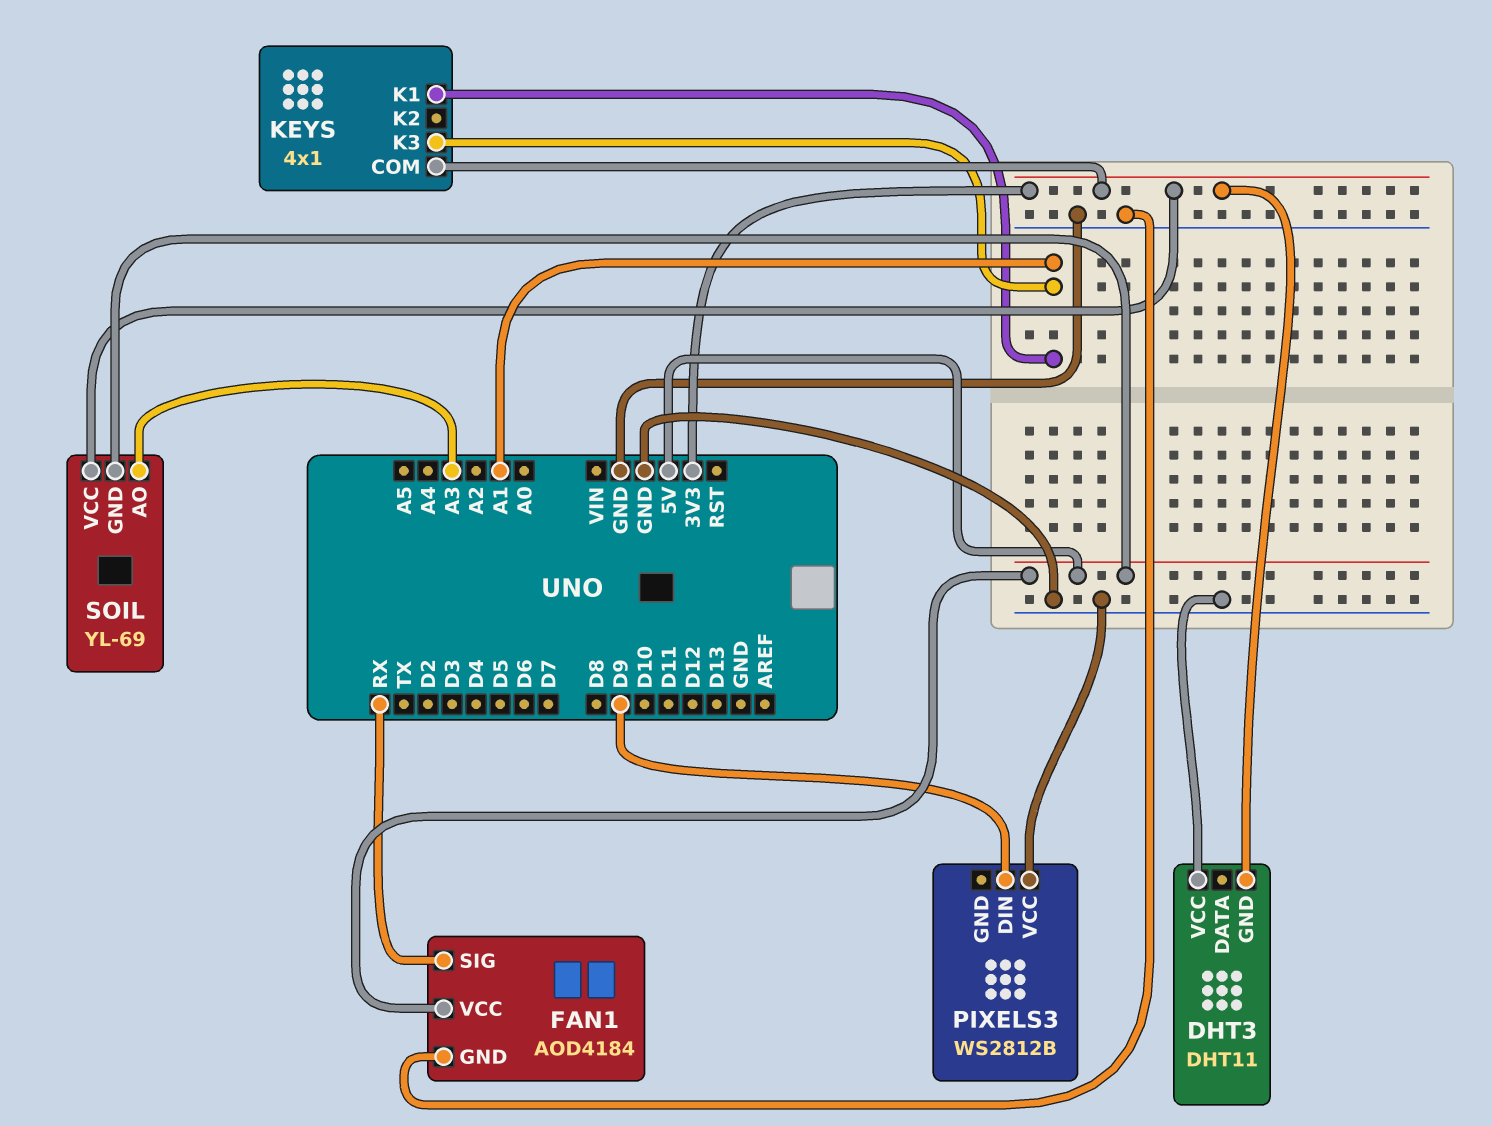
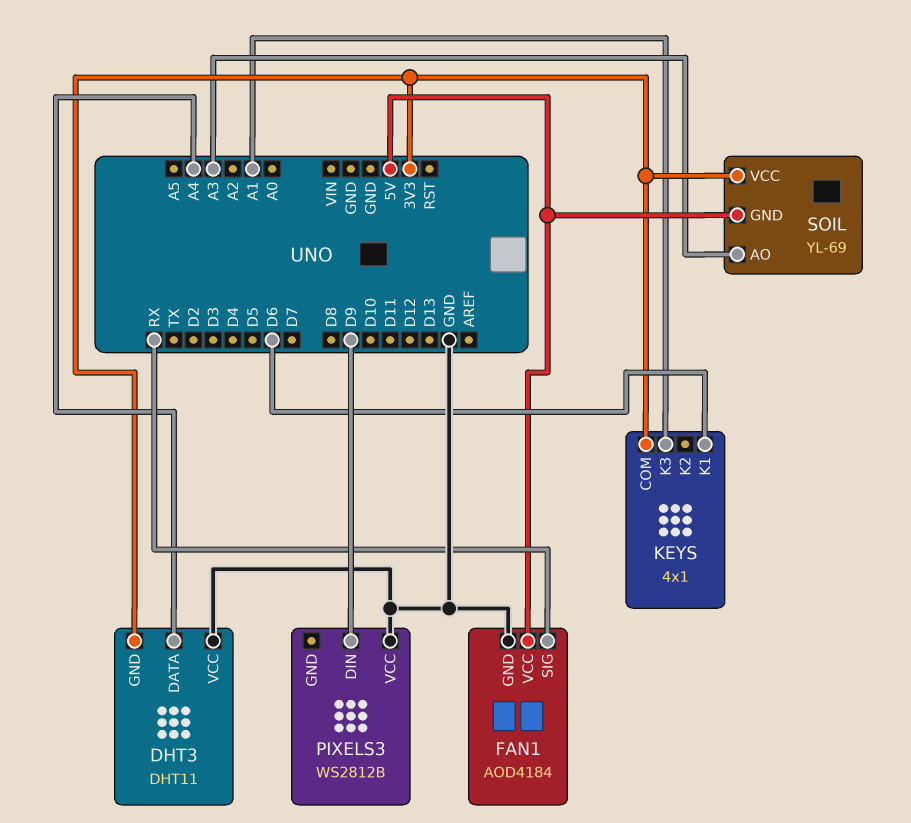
DHT3 pin DATA: none -> A4
KEYS pin K1: A1 -> D6

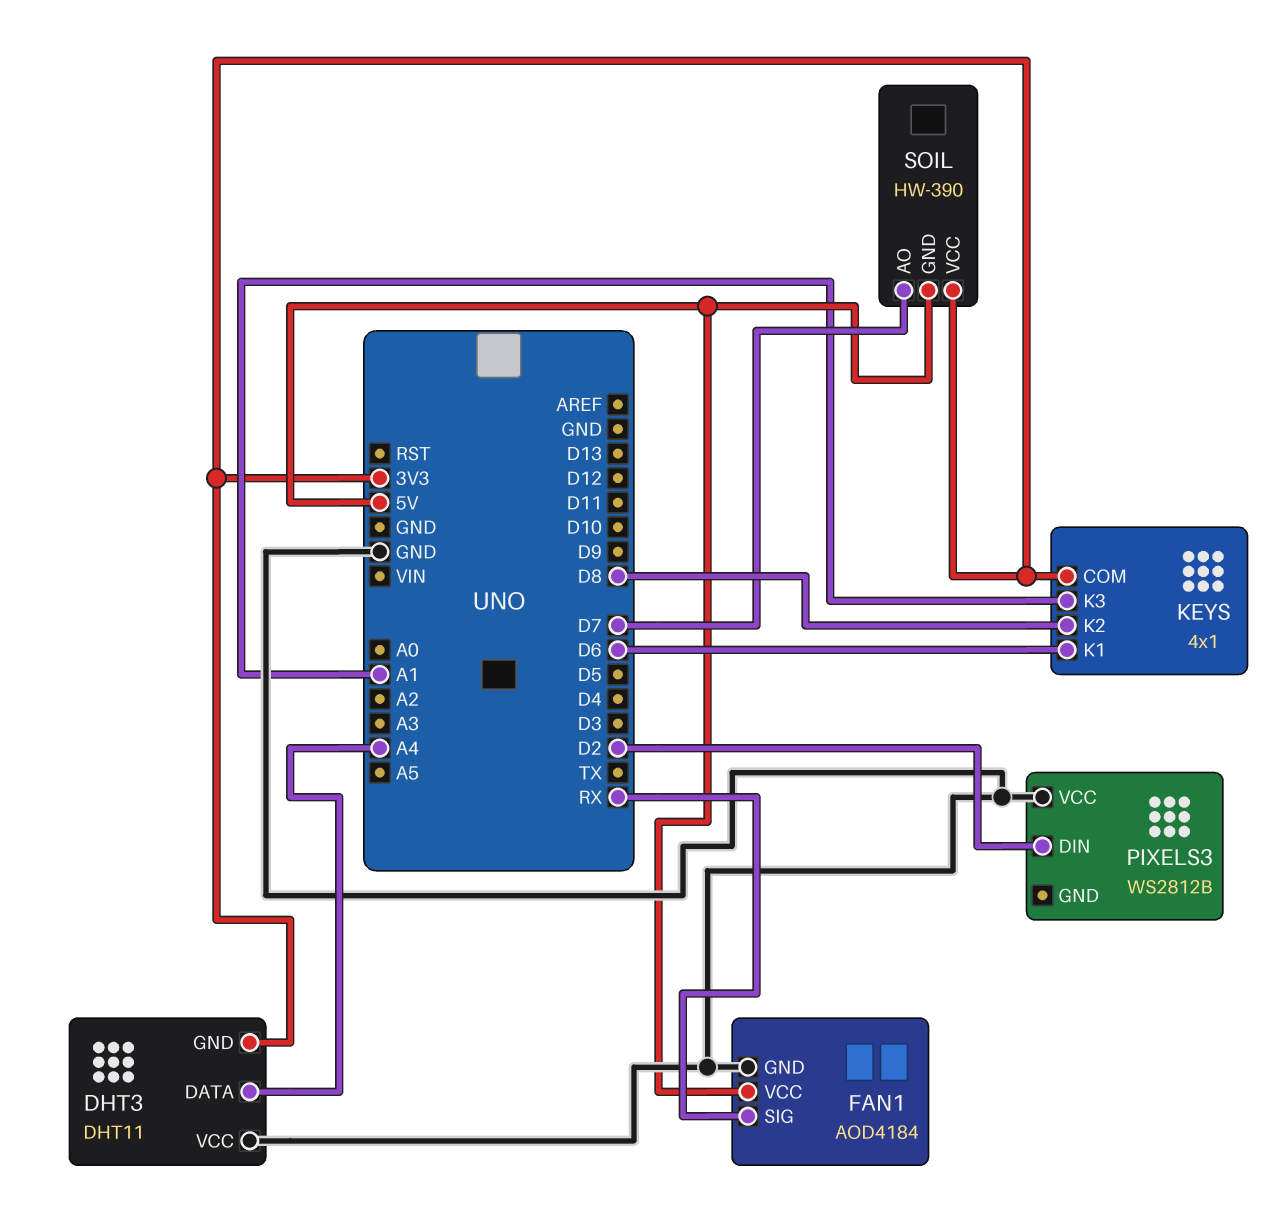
KEYS pin K2: none -> D8
PIXELS3 pin DIN: D9 -> D2
SOIL: YL-69 -> HW-390
SOIL pin AO: A3 -> D7

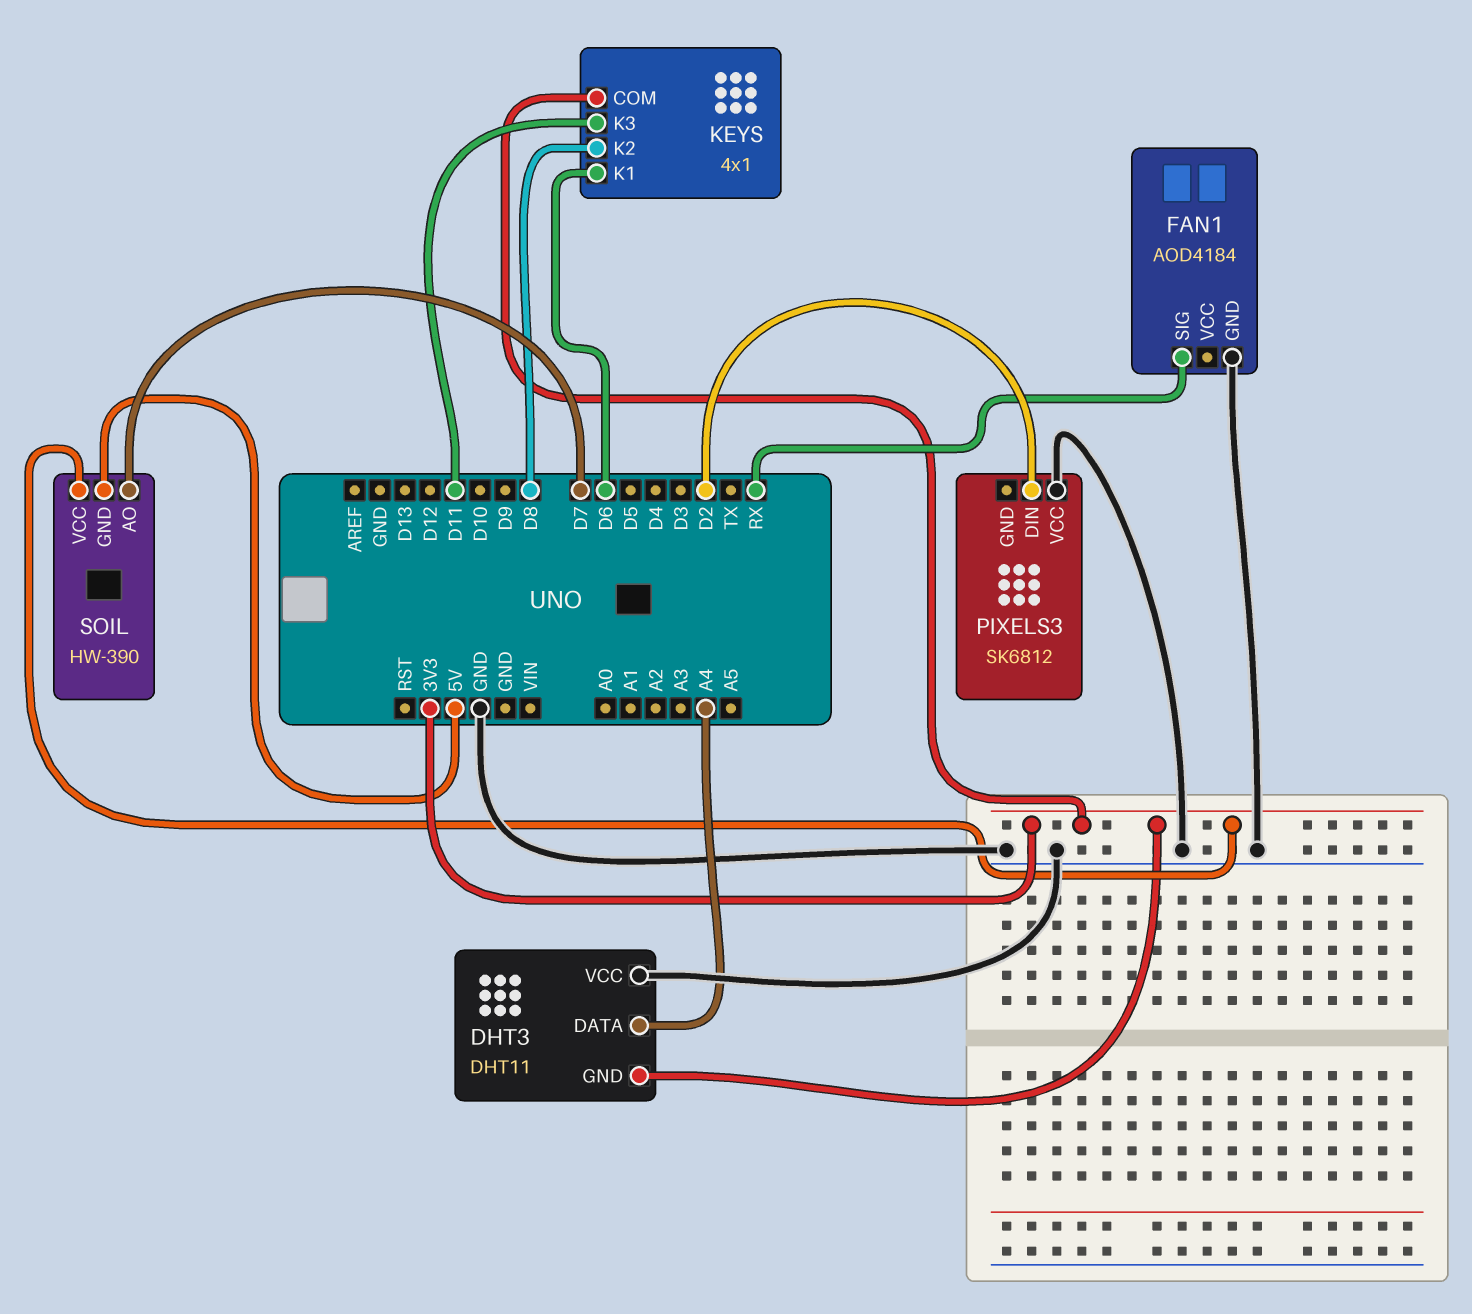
FAN1 pin VCC: 5V -> none
KEYS pin K3: A1 -> D11
PIXELS3: WS2812B -> SK6812

